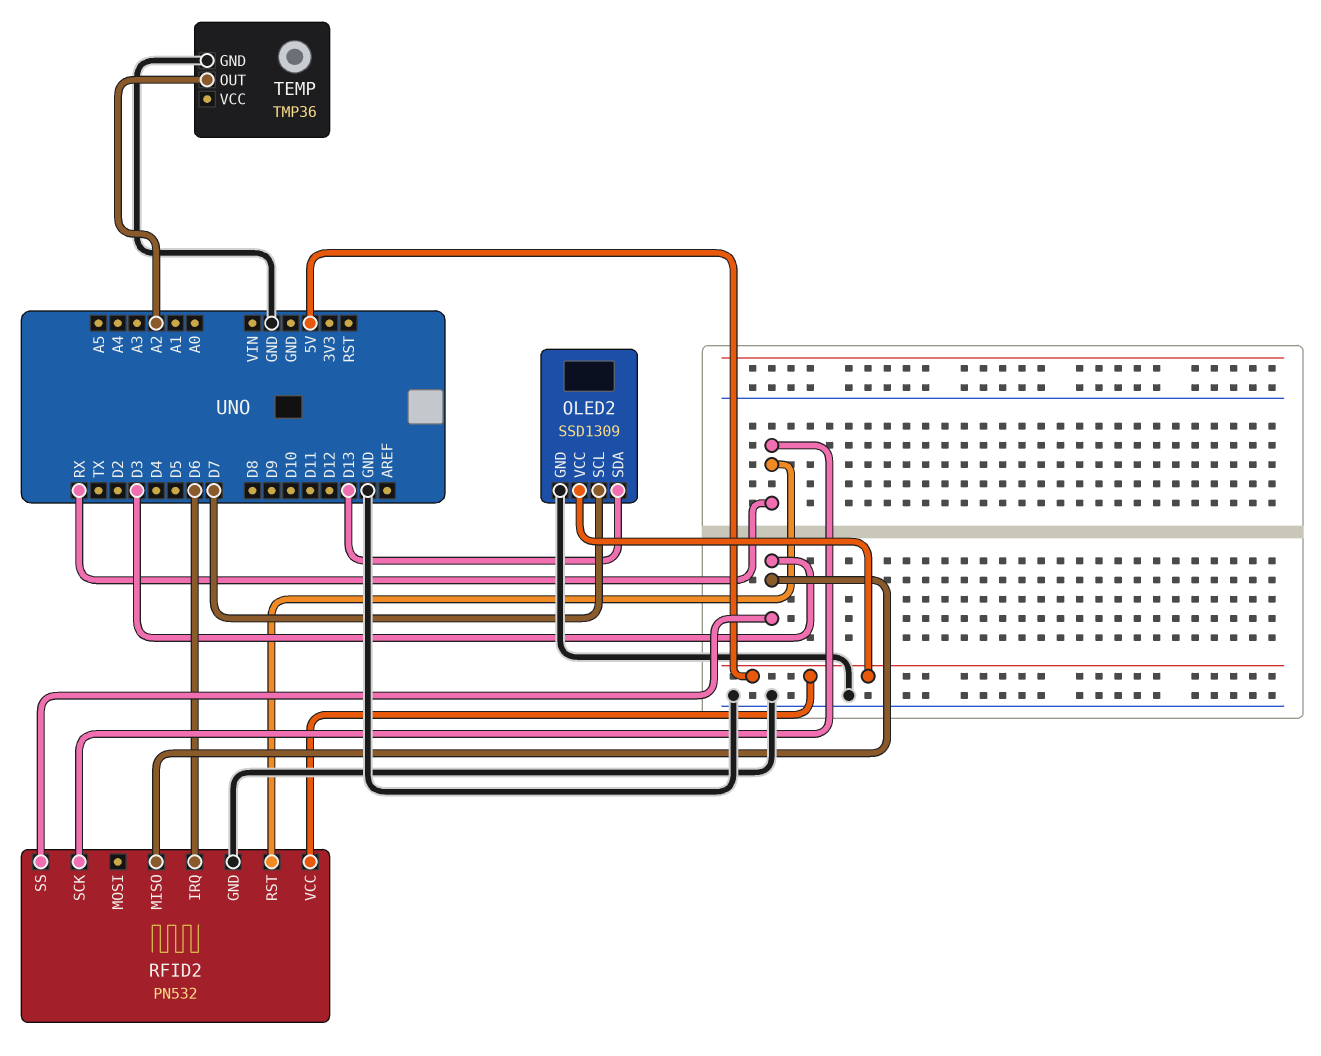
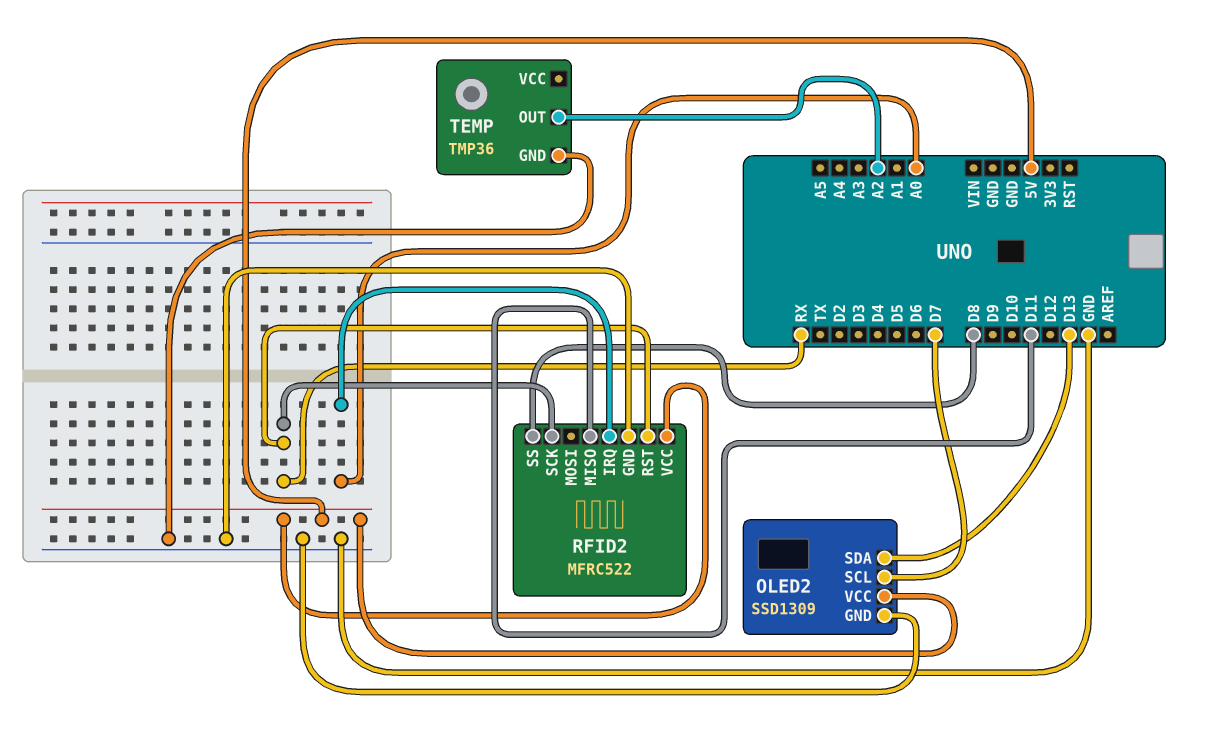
RFID2: PN532 -> MFRC522
RFID2 pin IRQ: D6 -> A0
RFID2 pin MISO: D3 -> D11
RFID2 pin SS: D3 -> D8

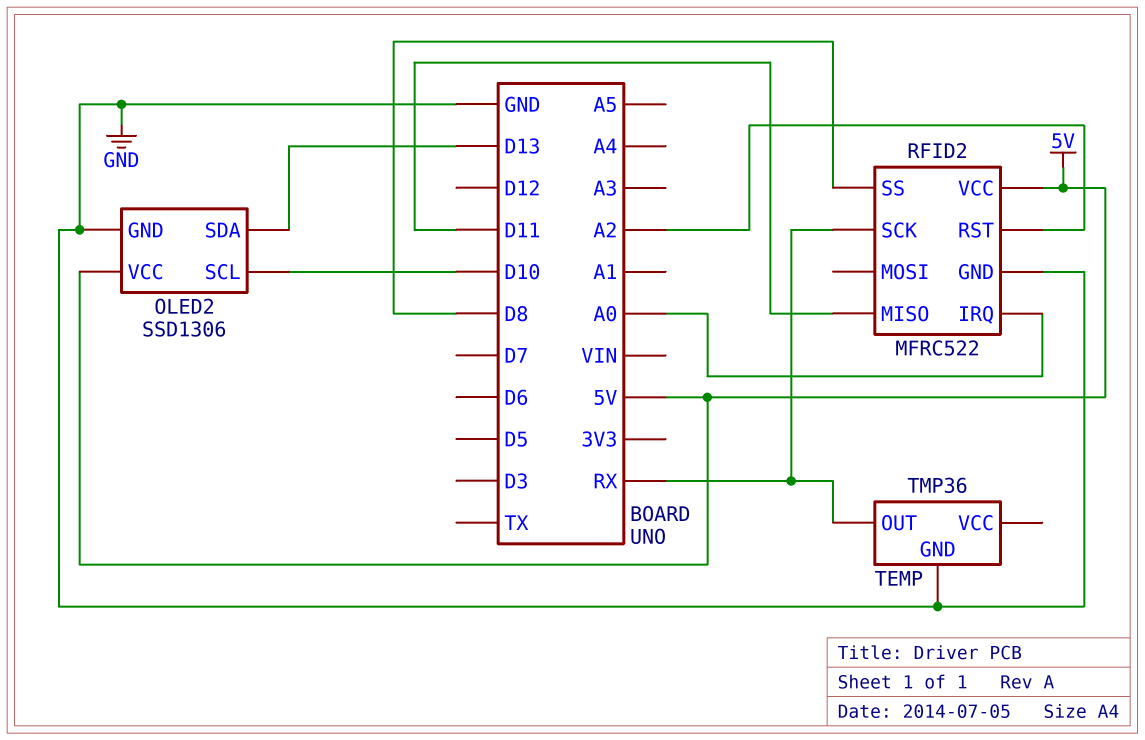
OLED2: SSD1309 -> SSD1306
OLED2 pin SCL: D7 -> D10
RFID2 pin RST: RX -> A2
TEMP pin OUT: A2 -> RX

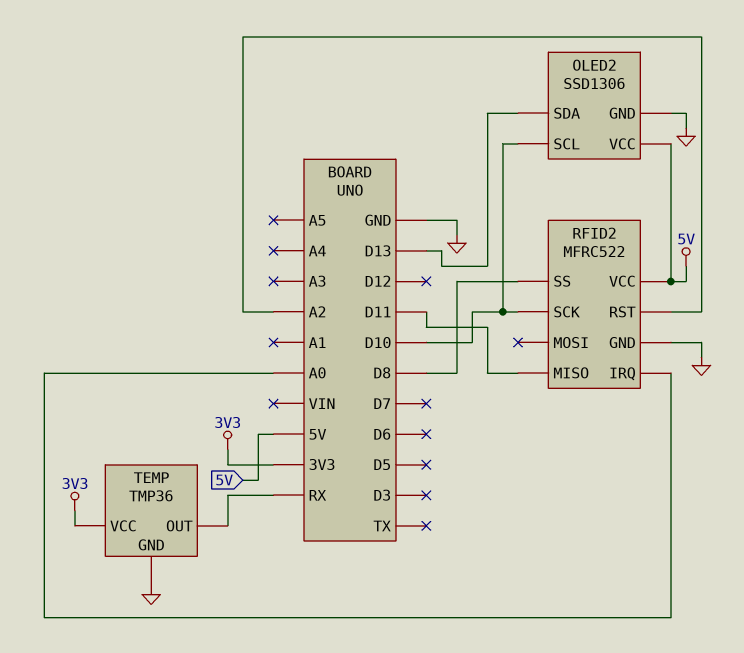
RFID2 pin SCK: RX -> D10
TEMP pin VCC: none -> 3V3

